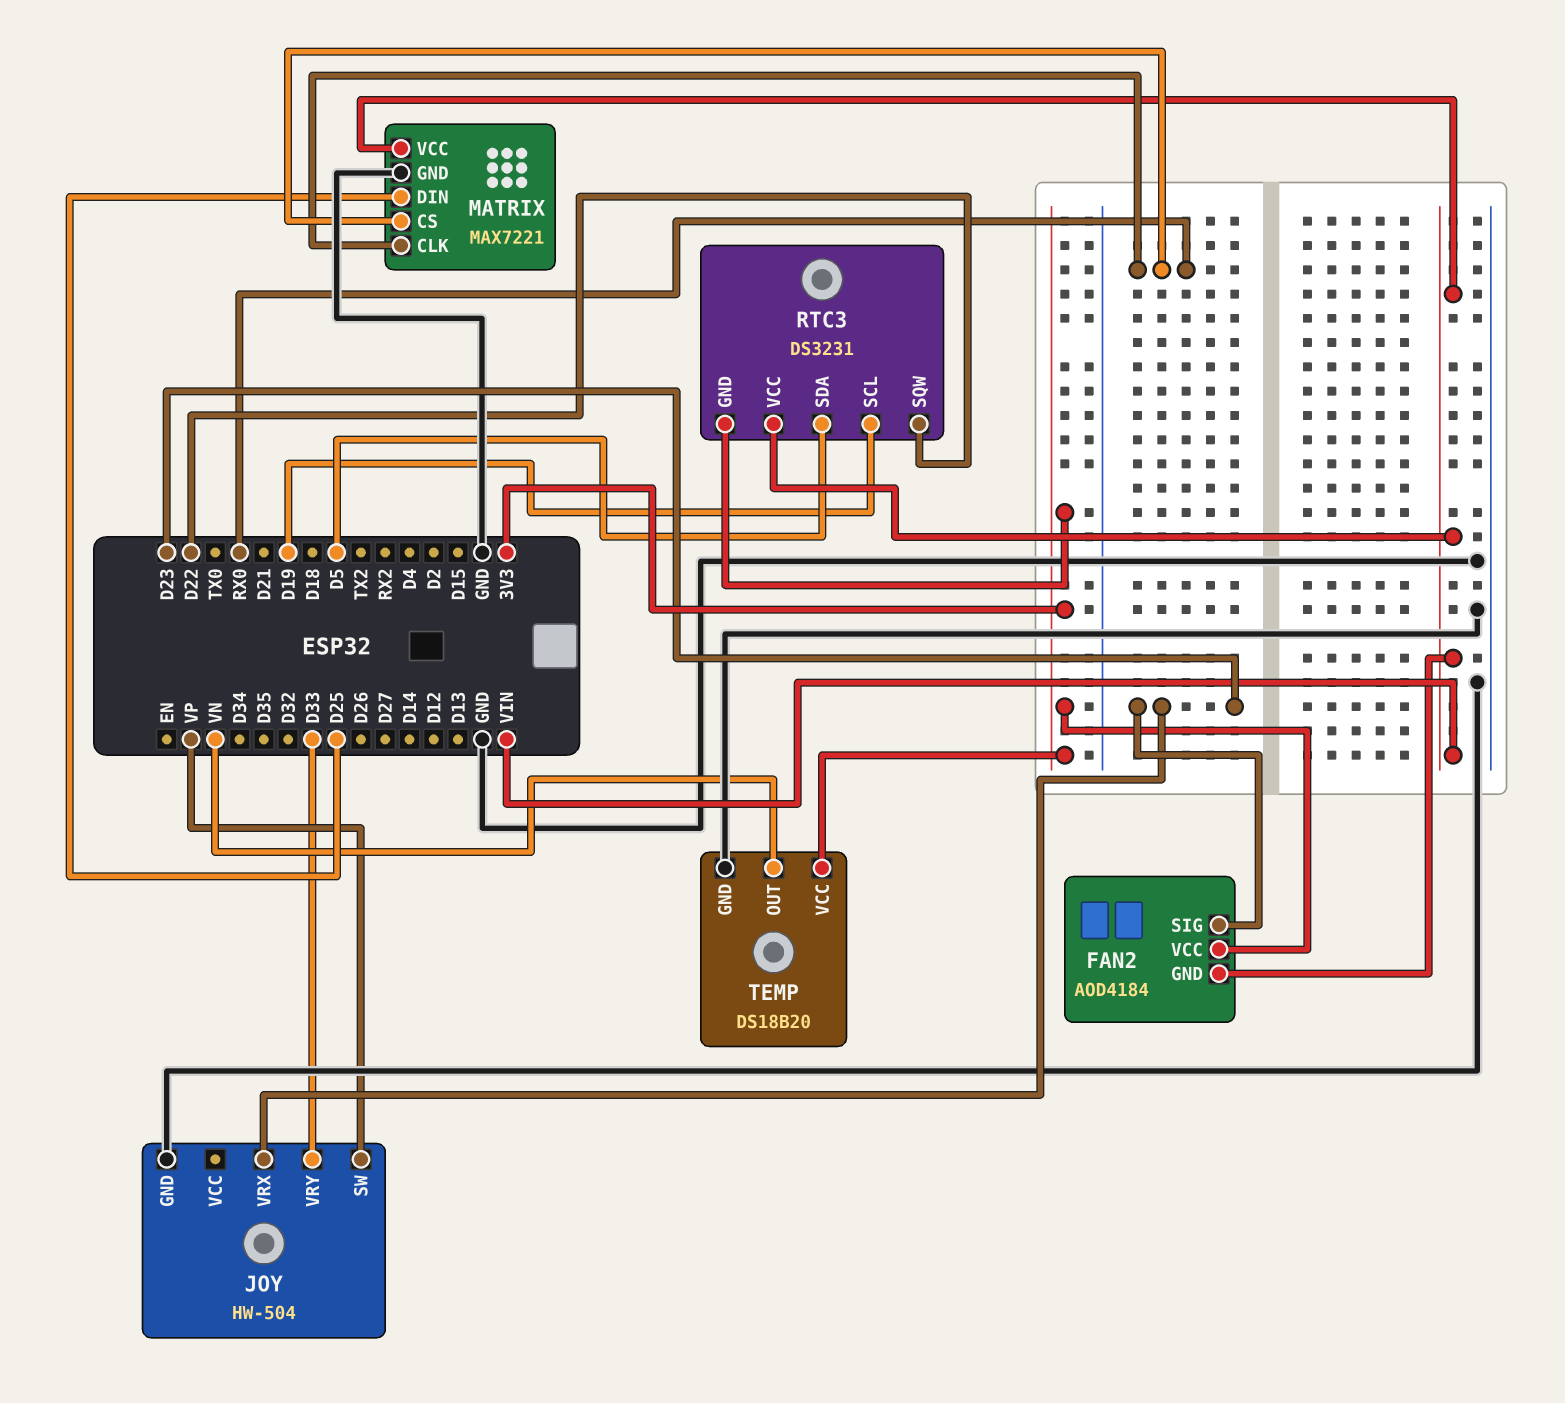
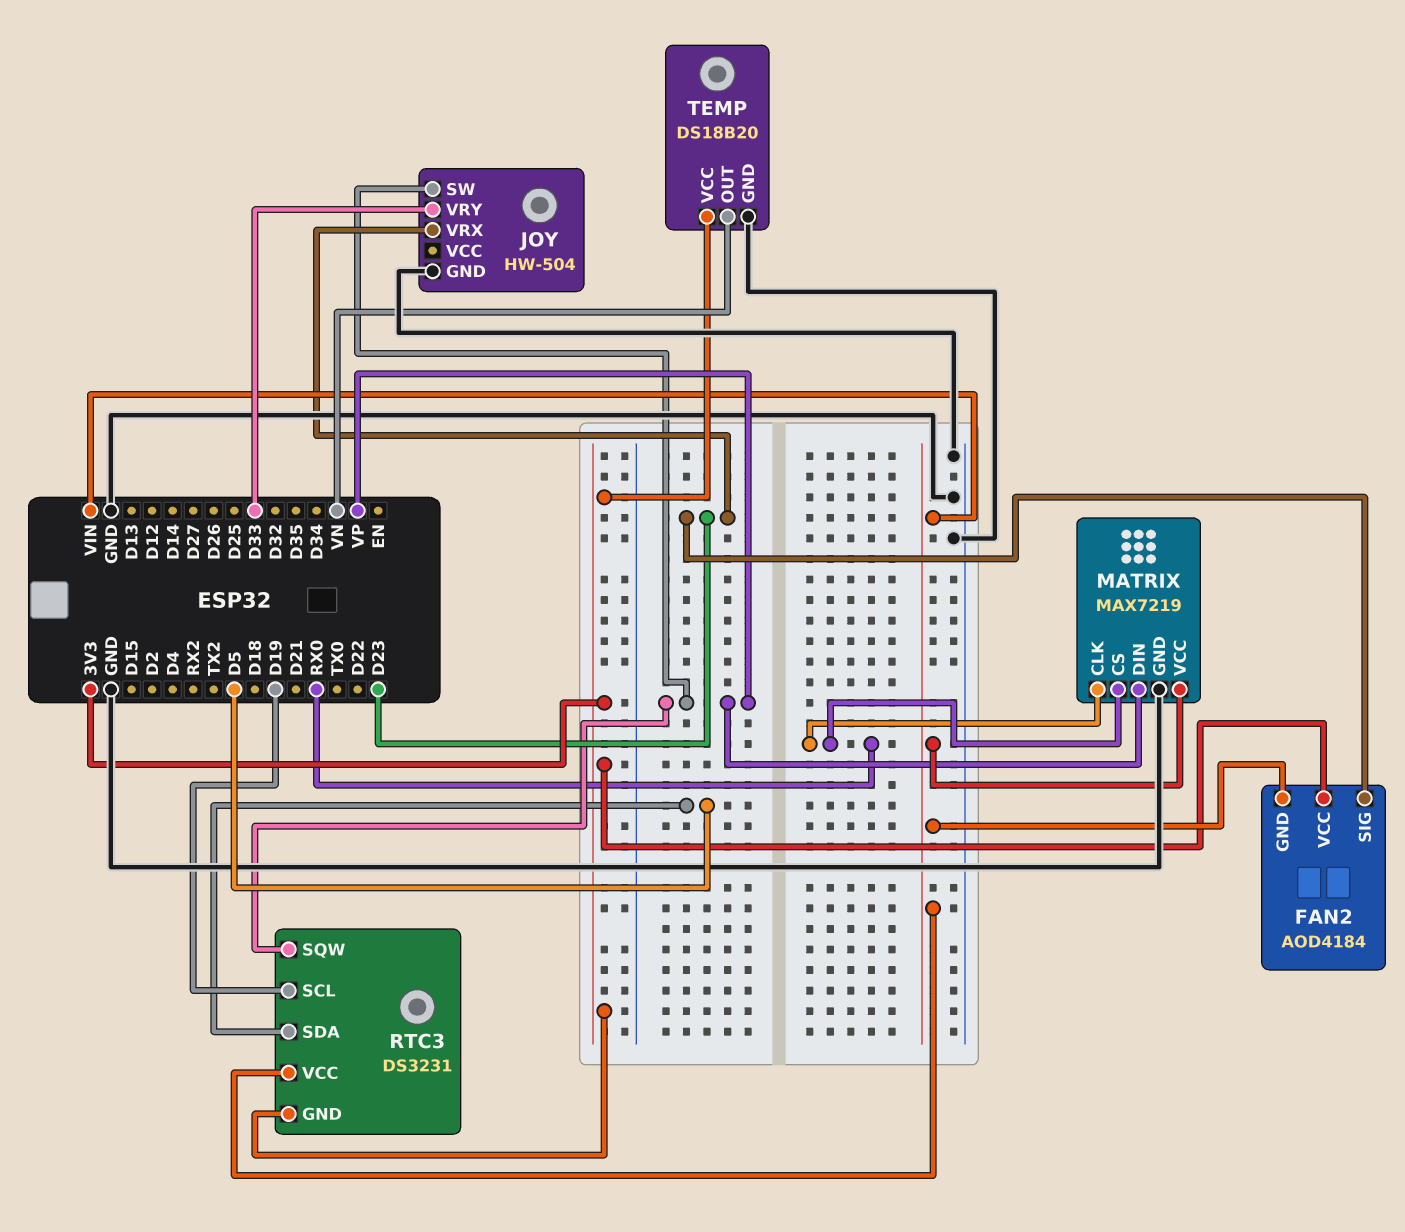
MATRIX: MAX7221 -> MAX7219
MATRIX pin DIN: D25 -> VP
RTC3 pin SQW: D22 -> VP

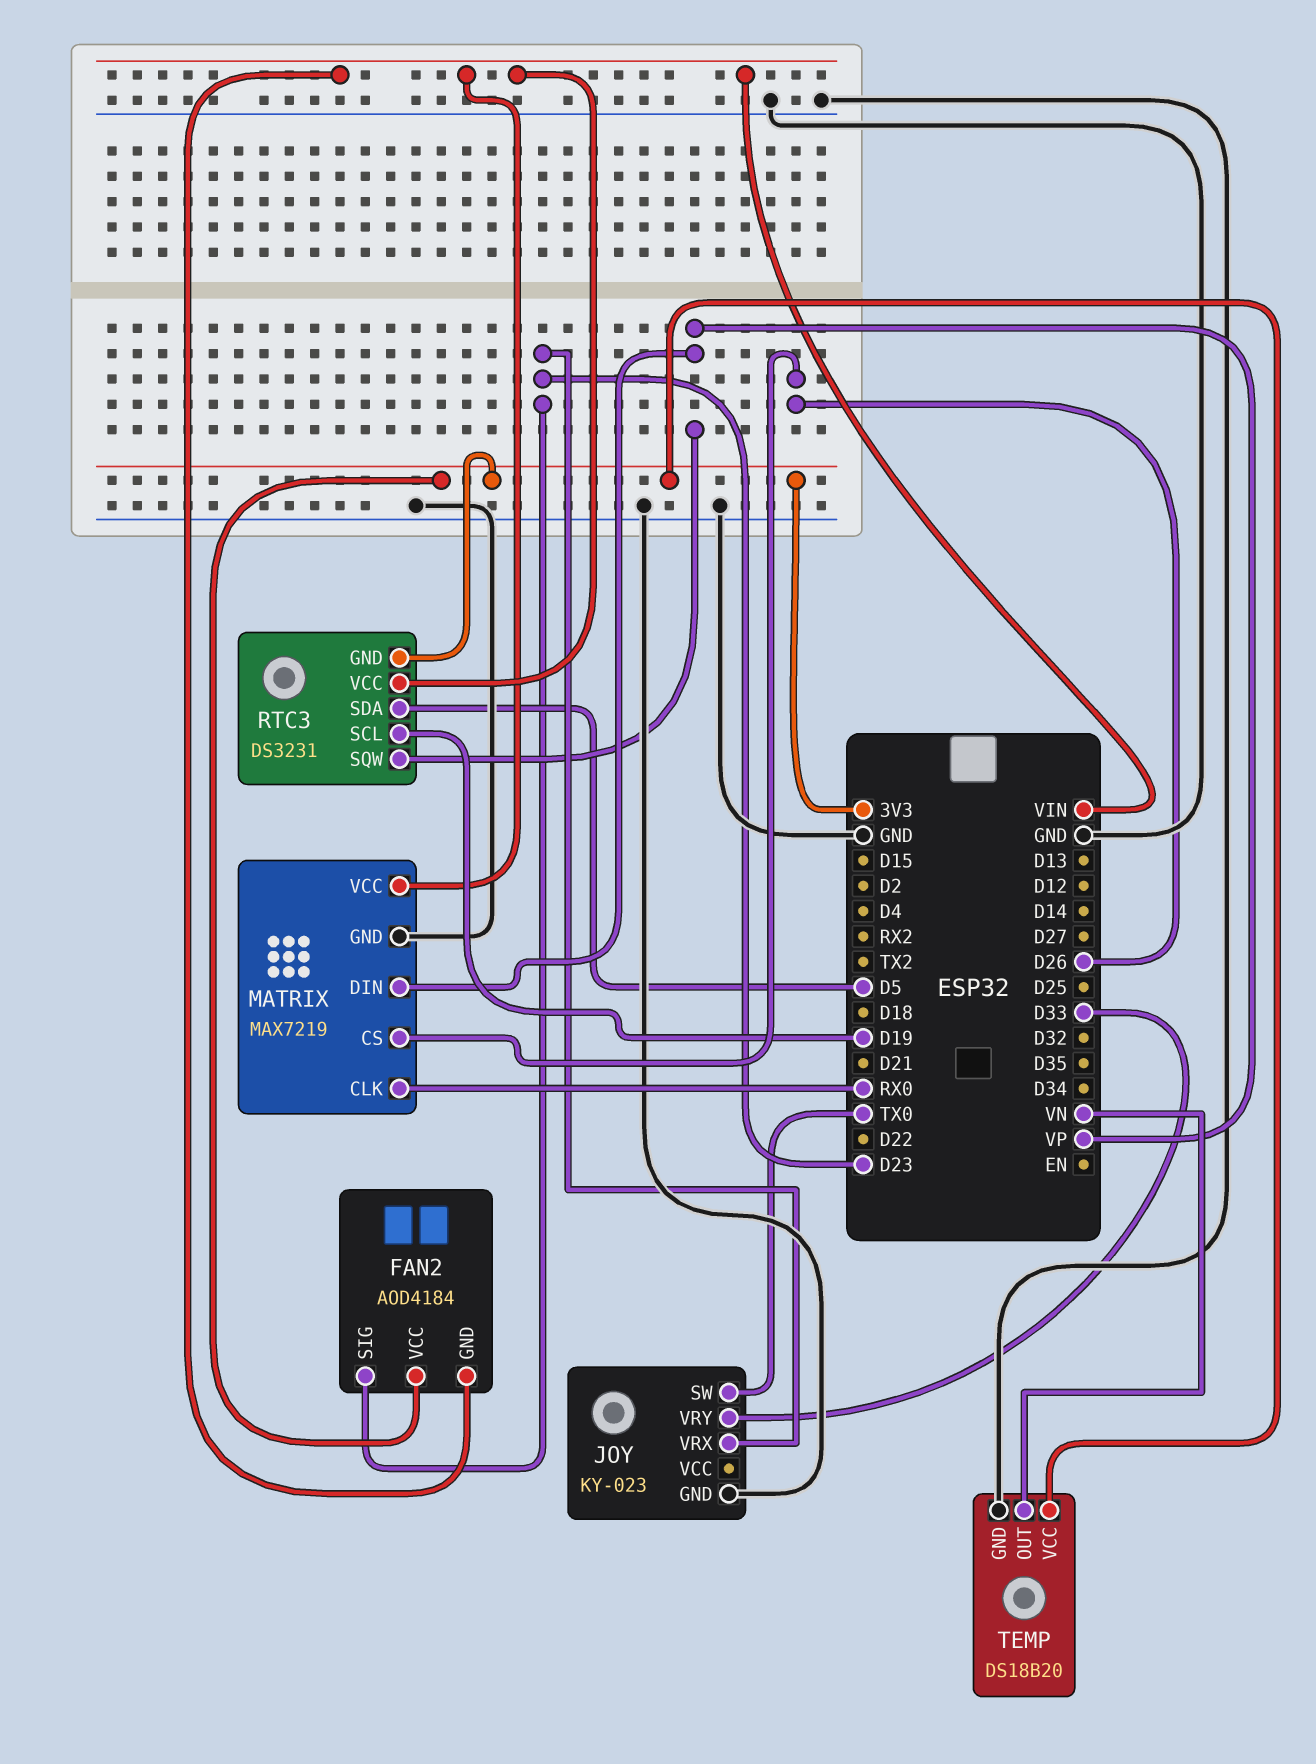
JOY: HW-504 -> KY-023
JOY pin SW: VP -> TX0
MATRIX pin CS: RX0 -> D26

